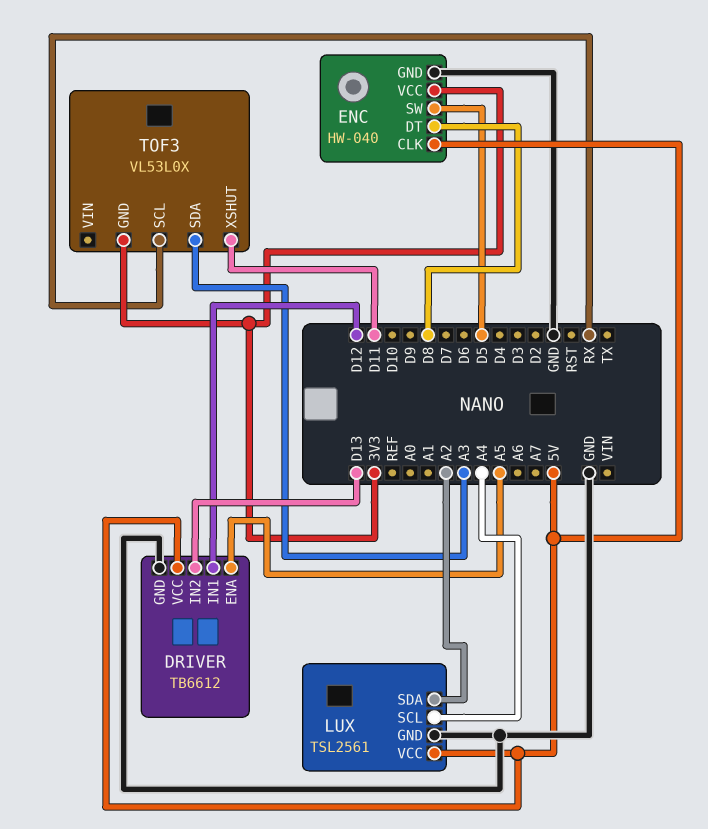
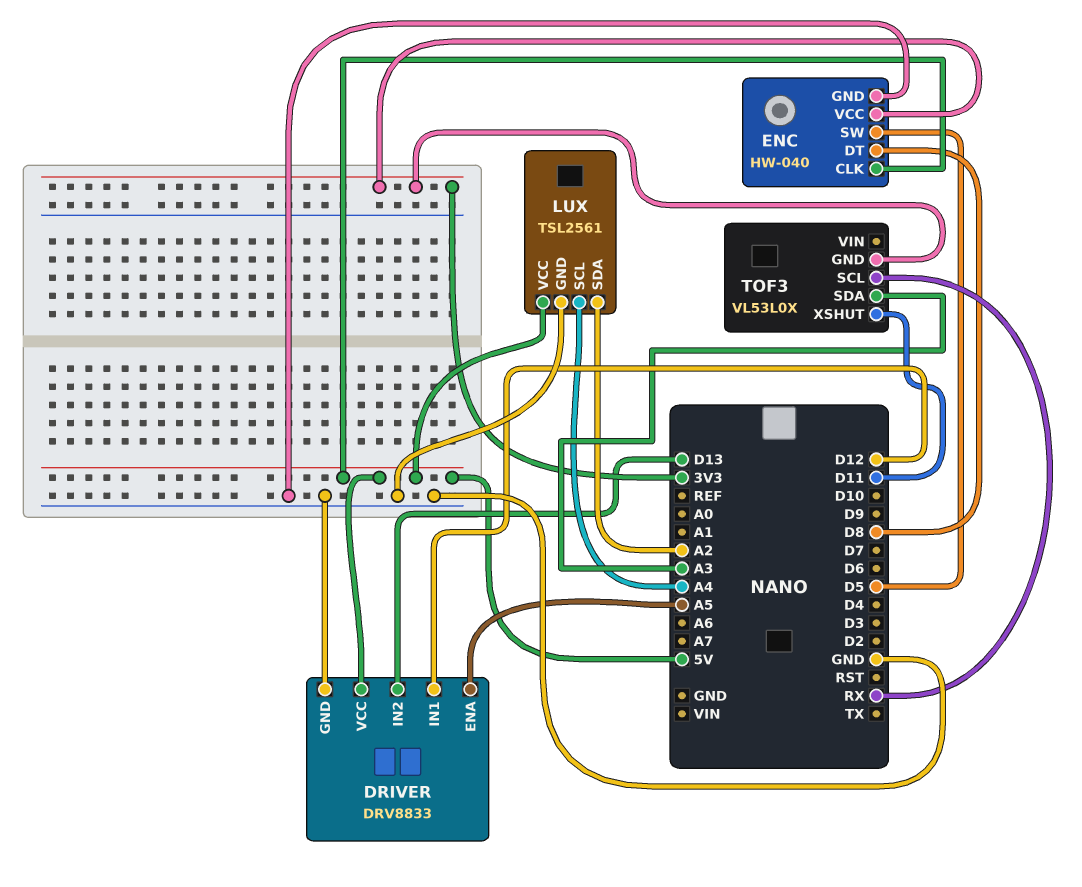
DRIVER: TB6612 -> DRV8833

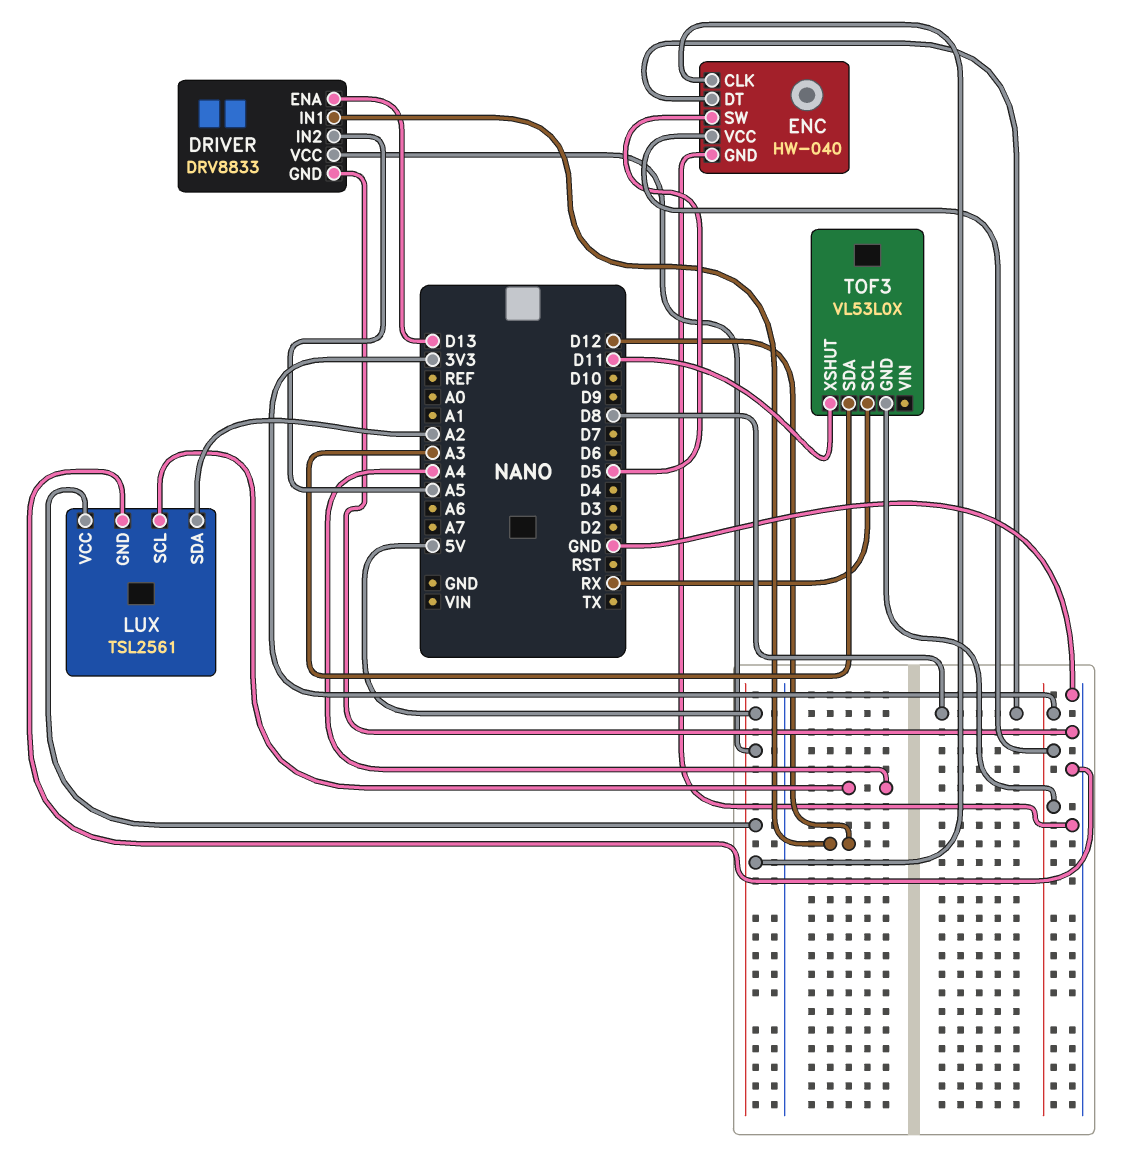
DRIVER pin ENA: A5 -> D13
DRIVER pin IN2: D13 -> A5

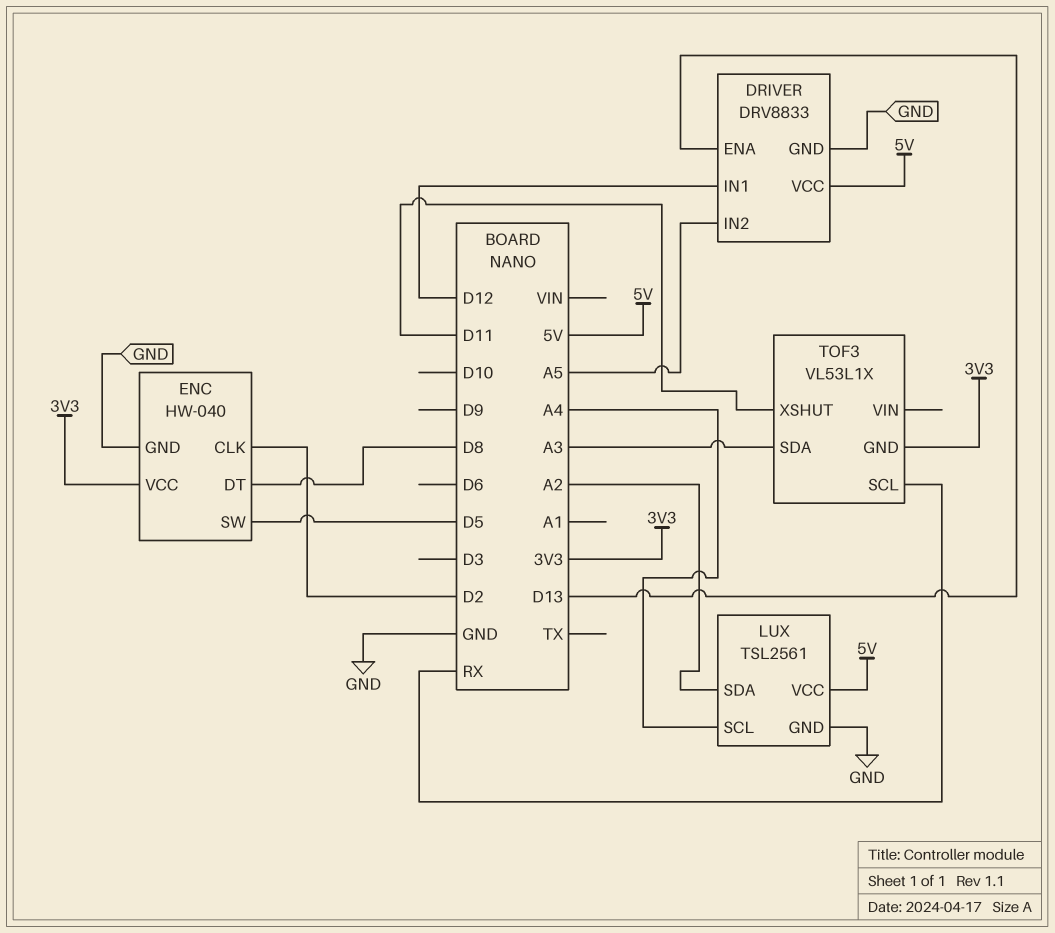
ENC pin CLK: 5V -> D2
TOF3: VL53L0X -> VL53L1X

